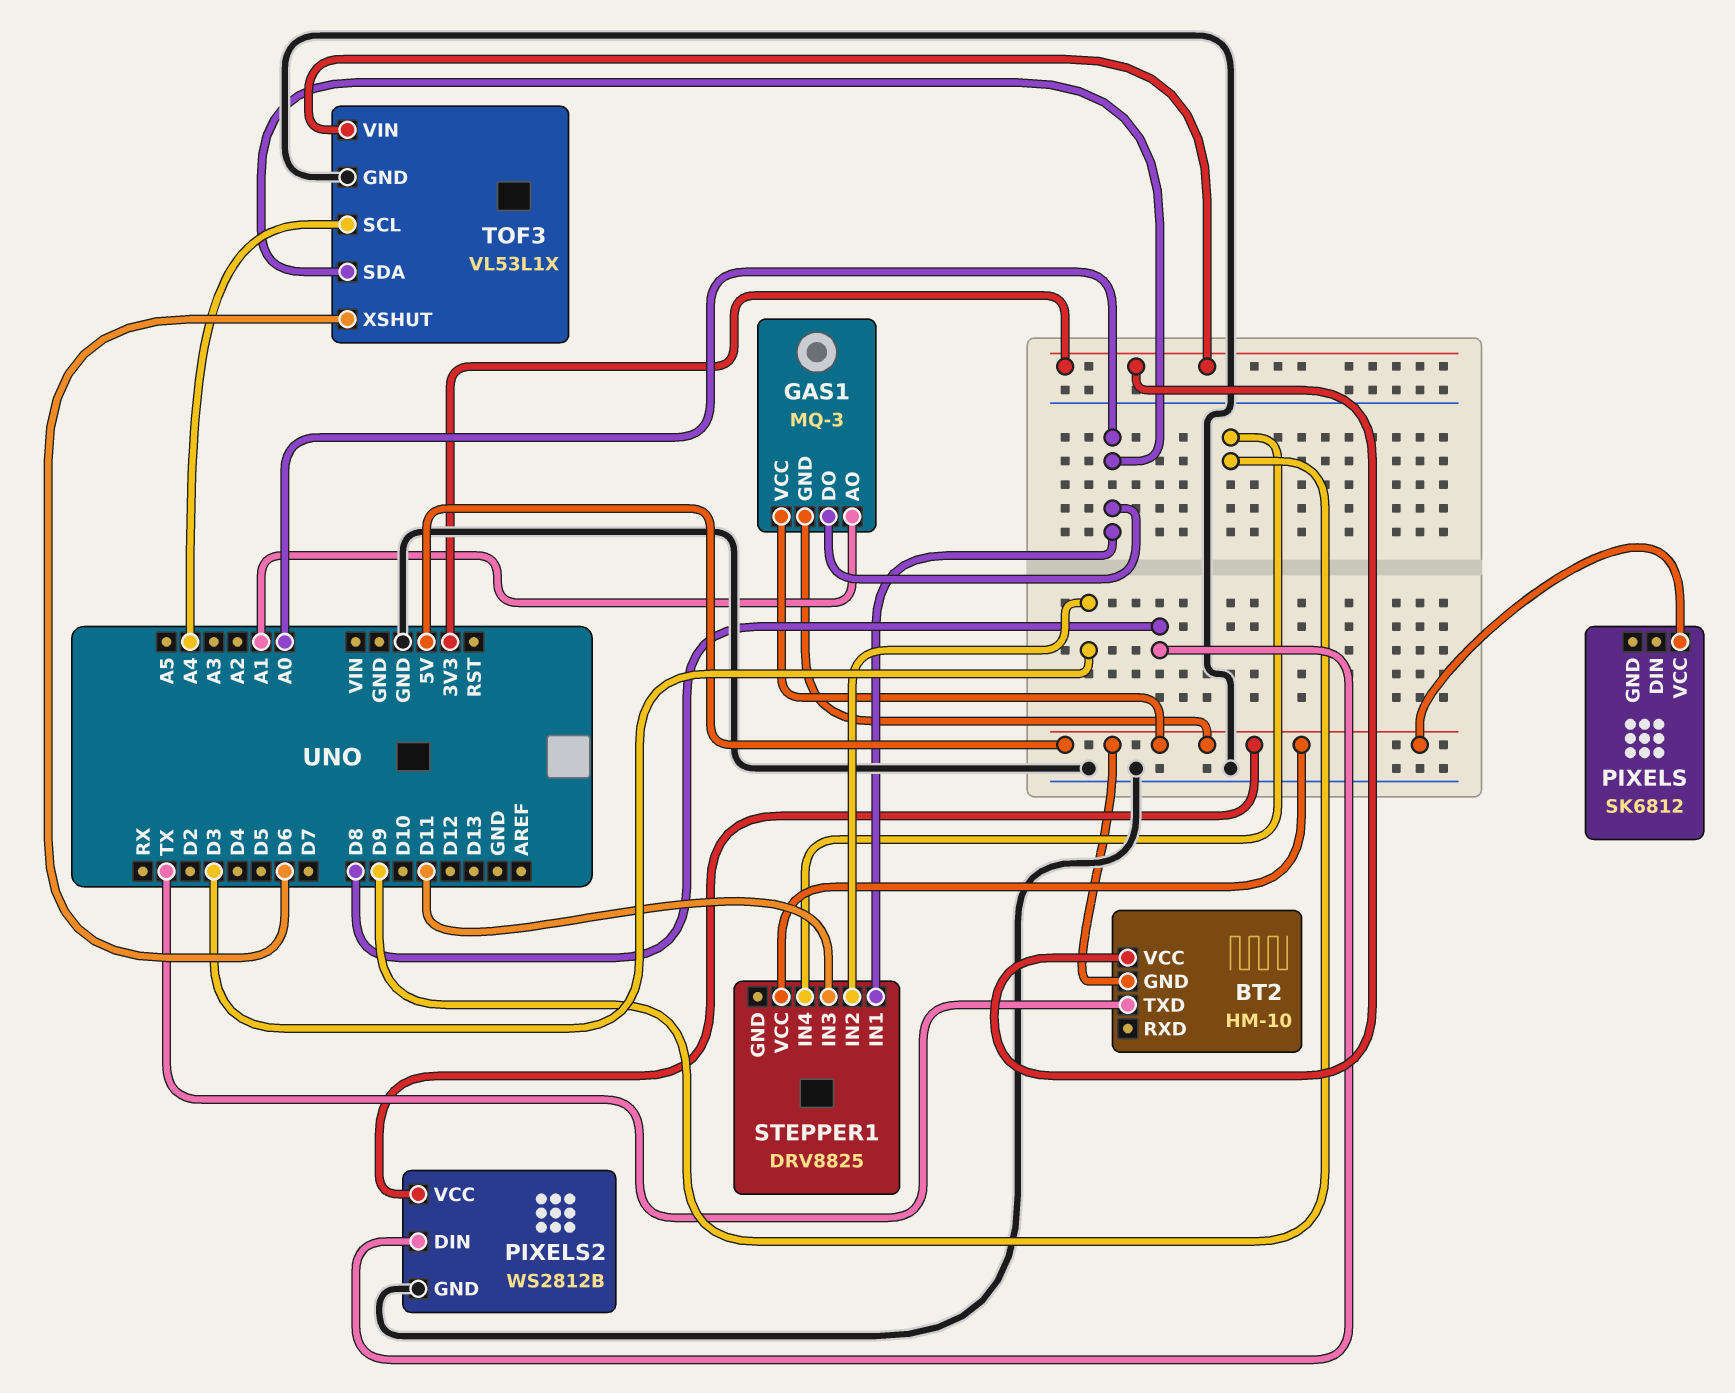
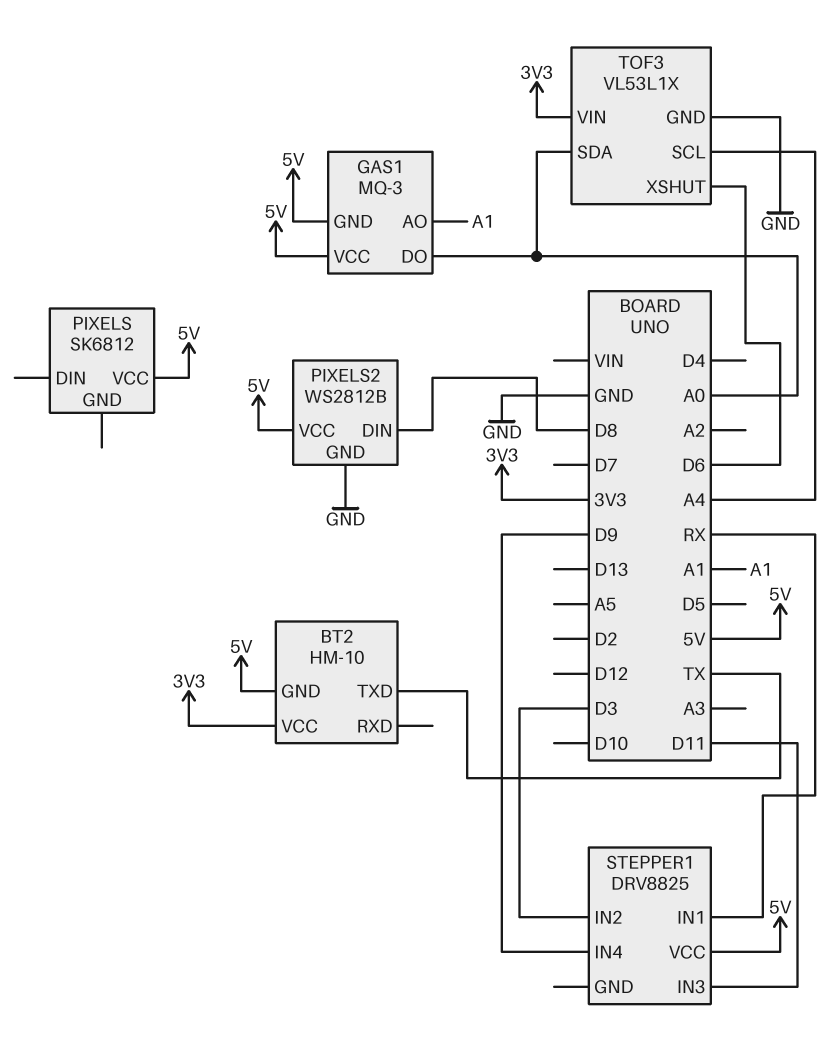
STEPPER1 pin IN1: A0 -> RX

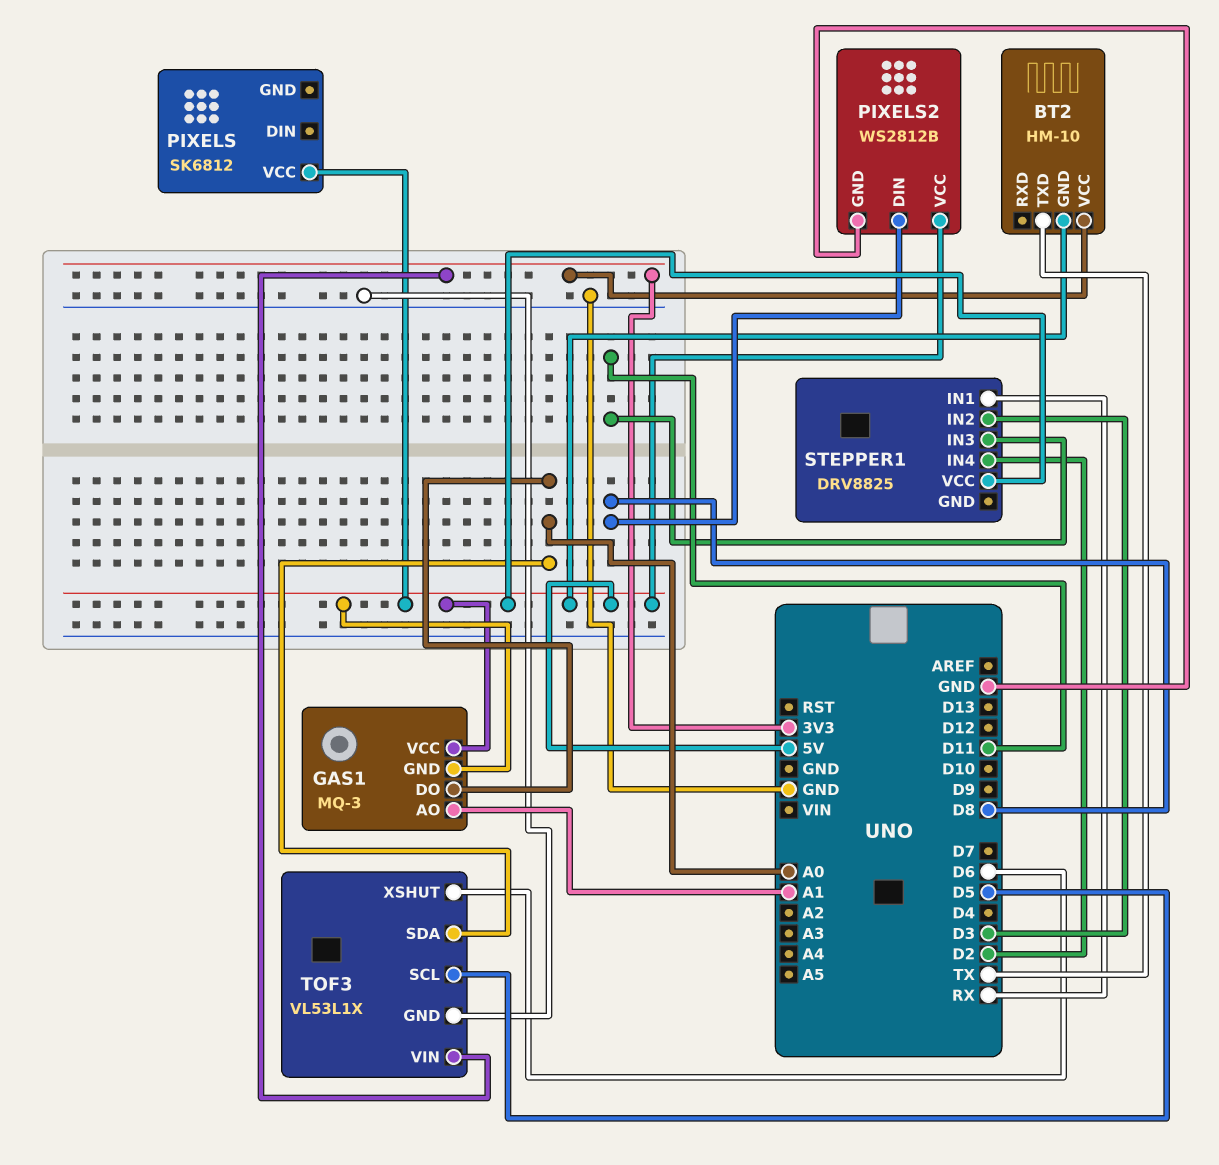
STEPPER1 pin IN4: D9 -> D2
TOF3 pin SCL: A4 -> D5

